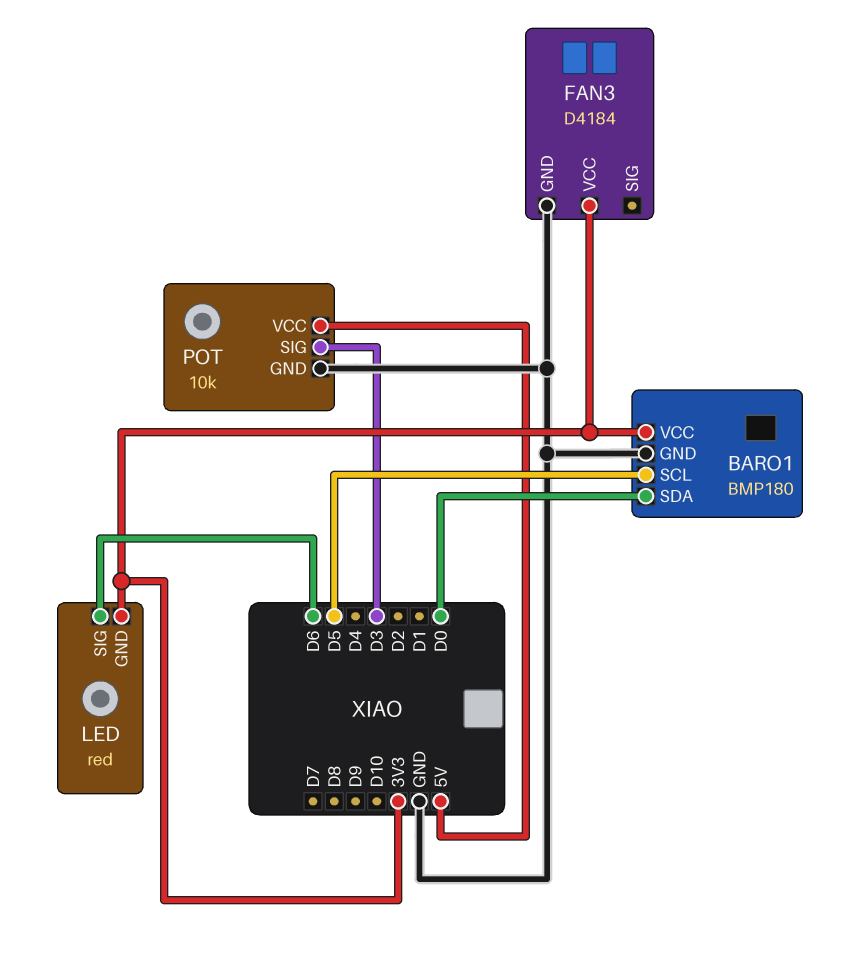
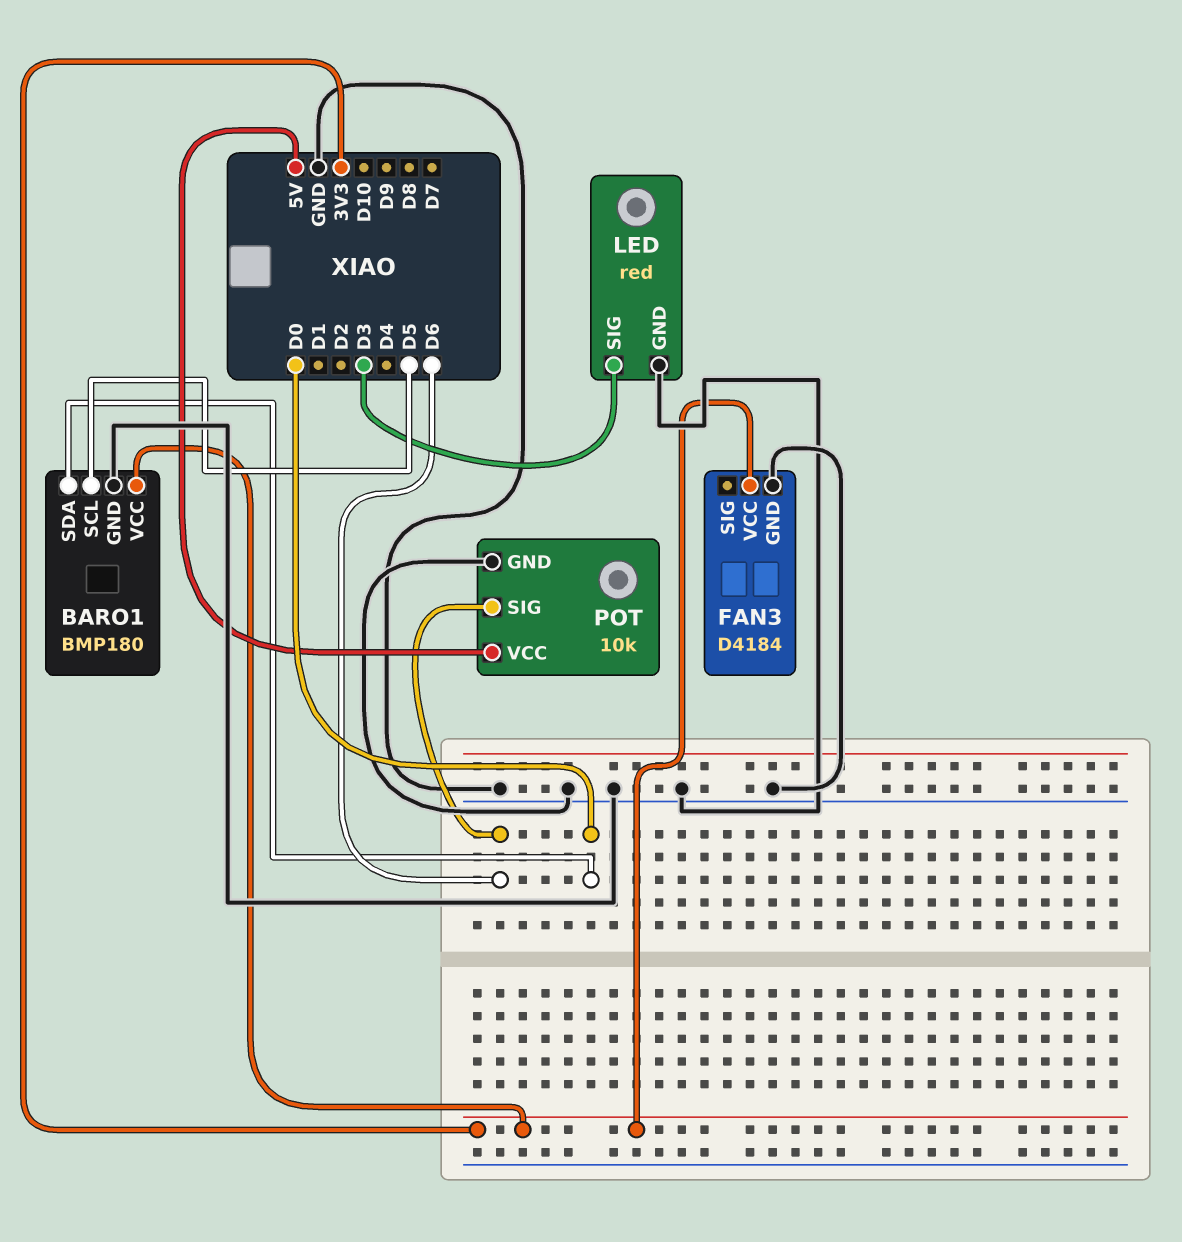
LED pin GND: 3V3 -> GND
LED pin SIG: D6 -> D3
POT pin SIG: D3 -> D6

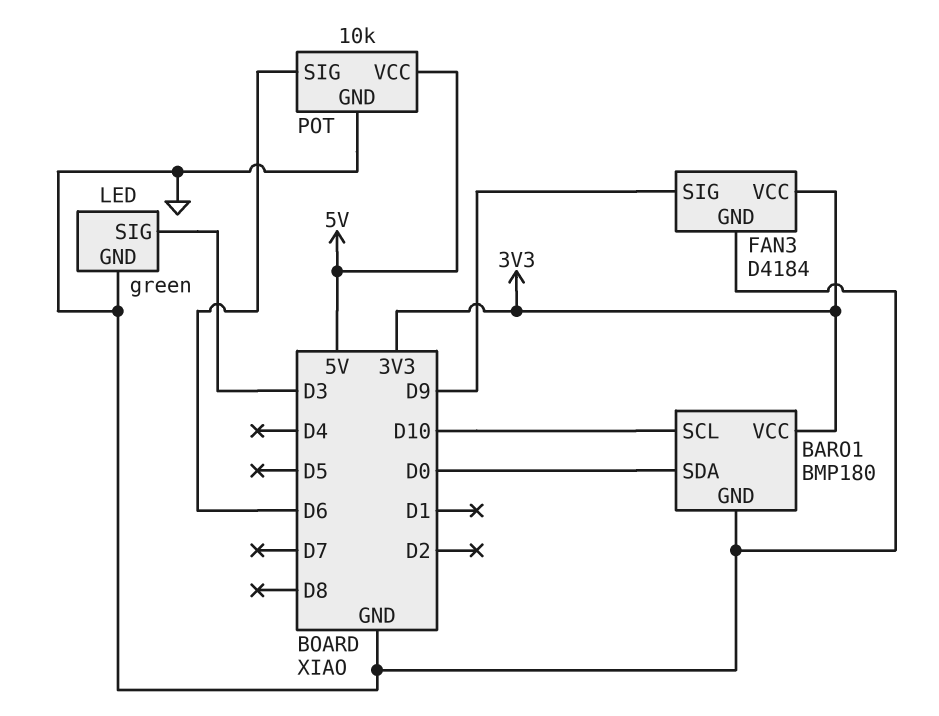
BARO1 pin SCL: D5 -> D10
FAN3 pin SIG: none -> D9
LED: red -> green

